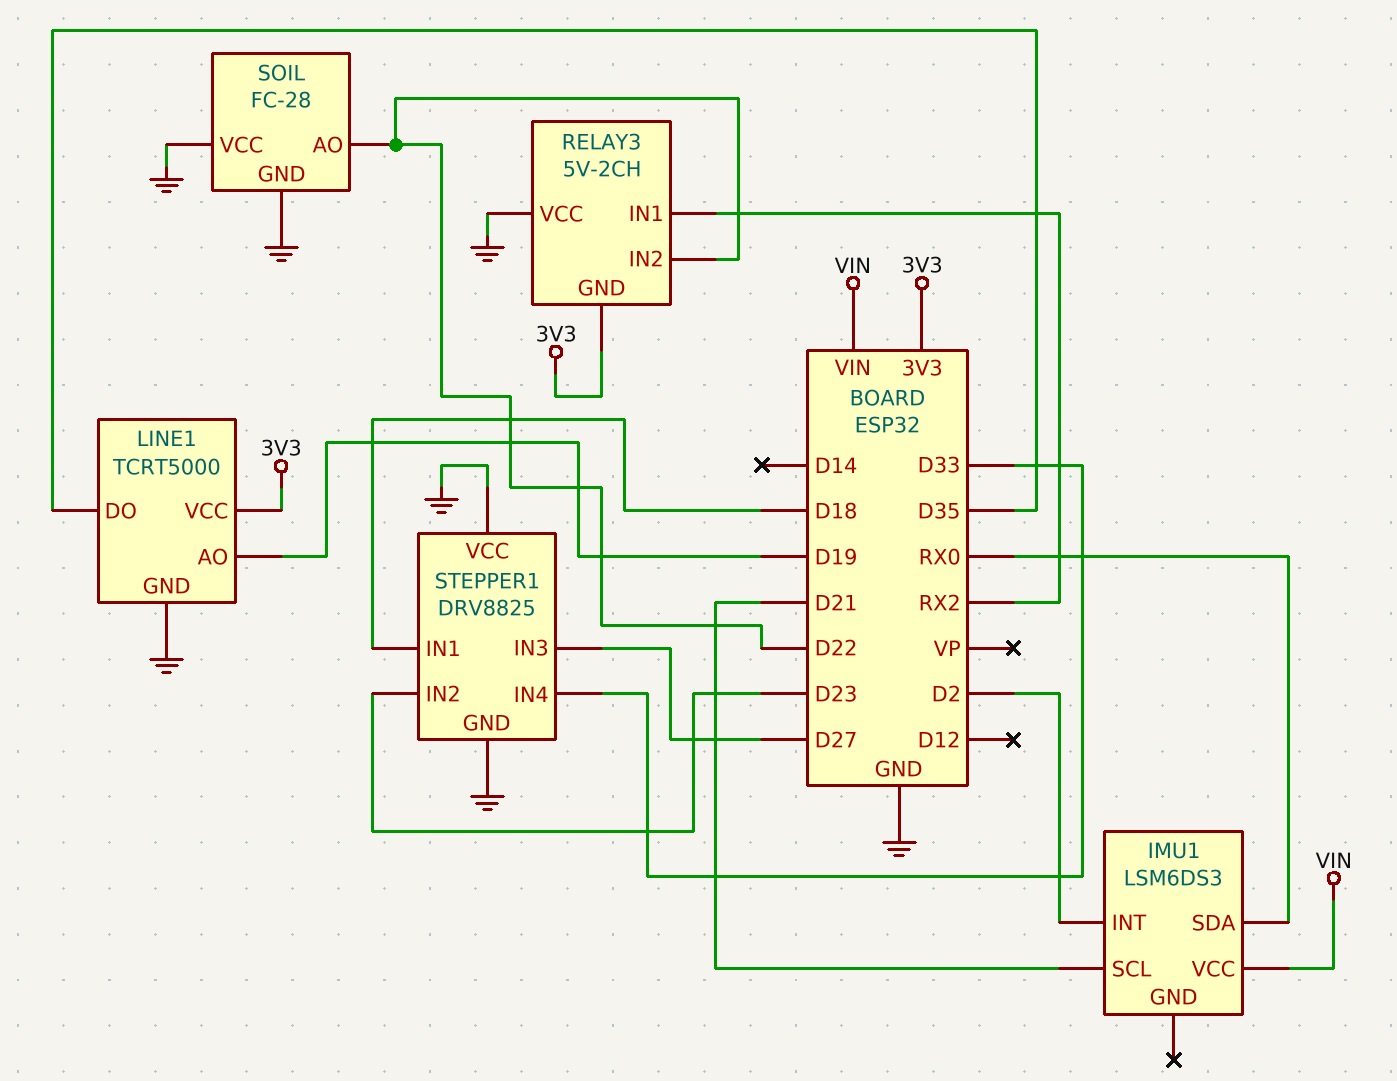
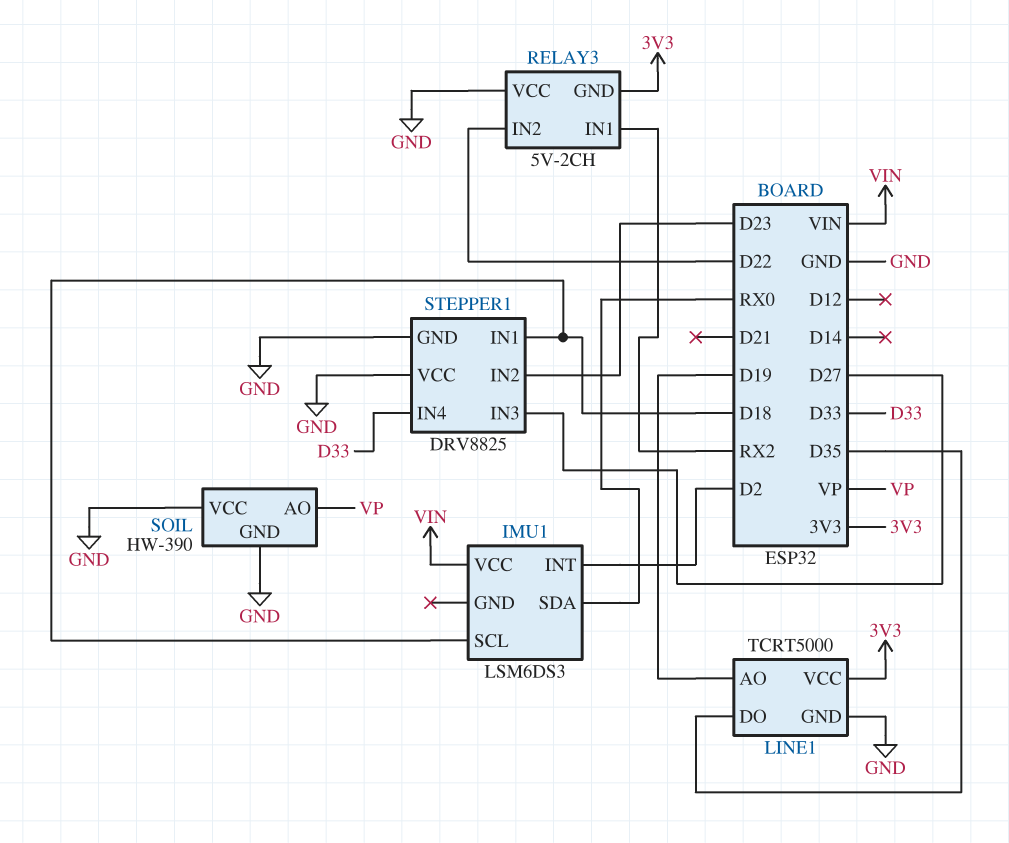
IMU1 pin SCL: D21 -> D18
SOIL: FC-28 -> HW-390
SOIL pin AO: D22 -> VP

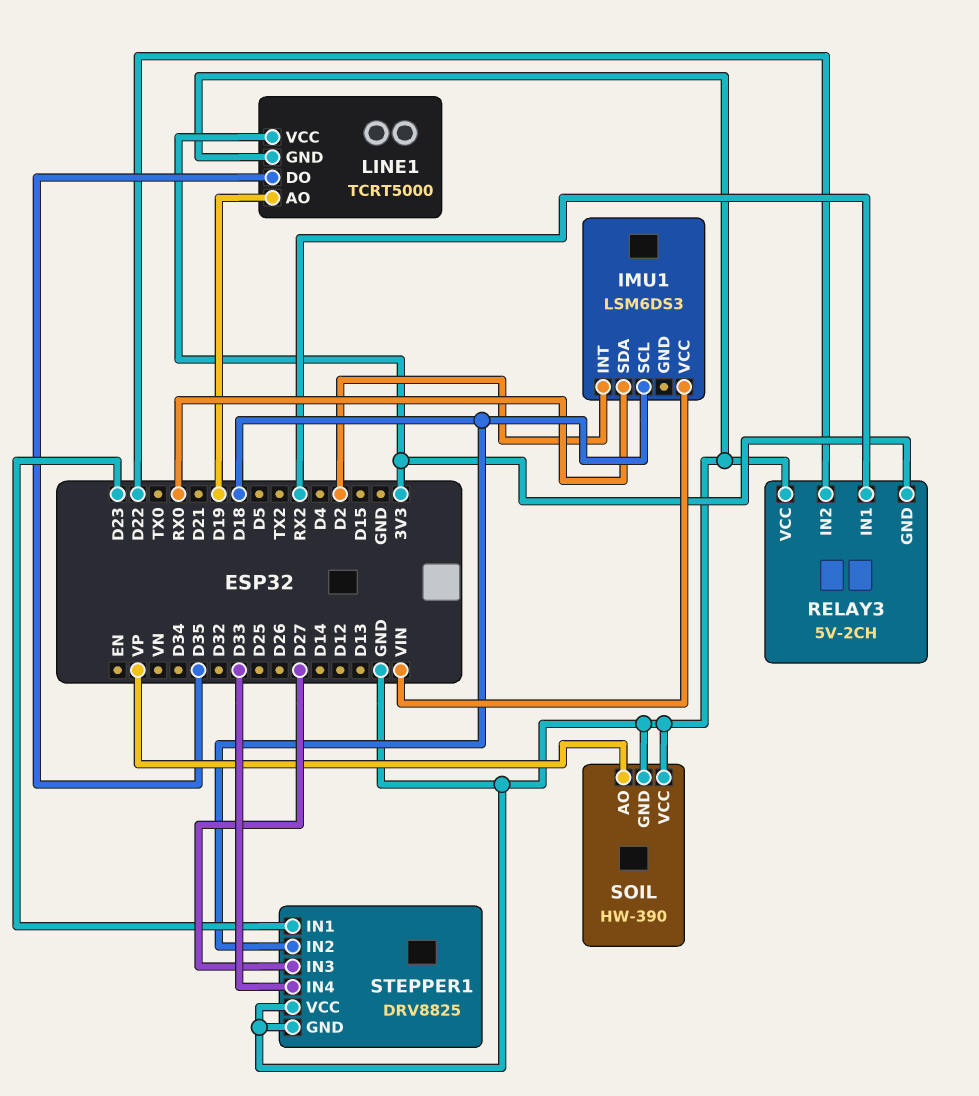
STEPPER1 pin IN1: D18 -> D23
STEPPER1 pin IN2: D23 -> D18

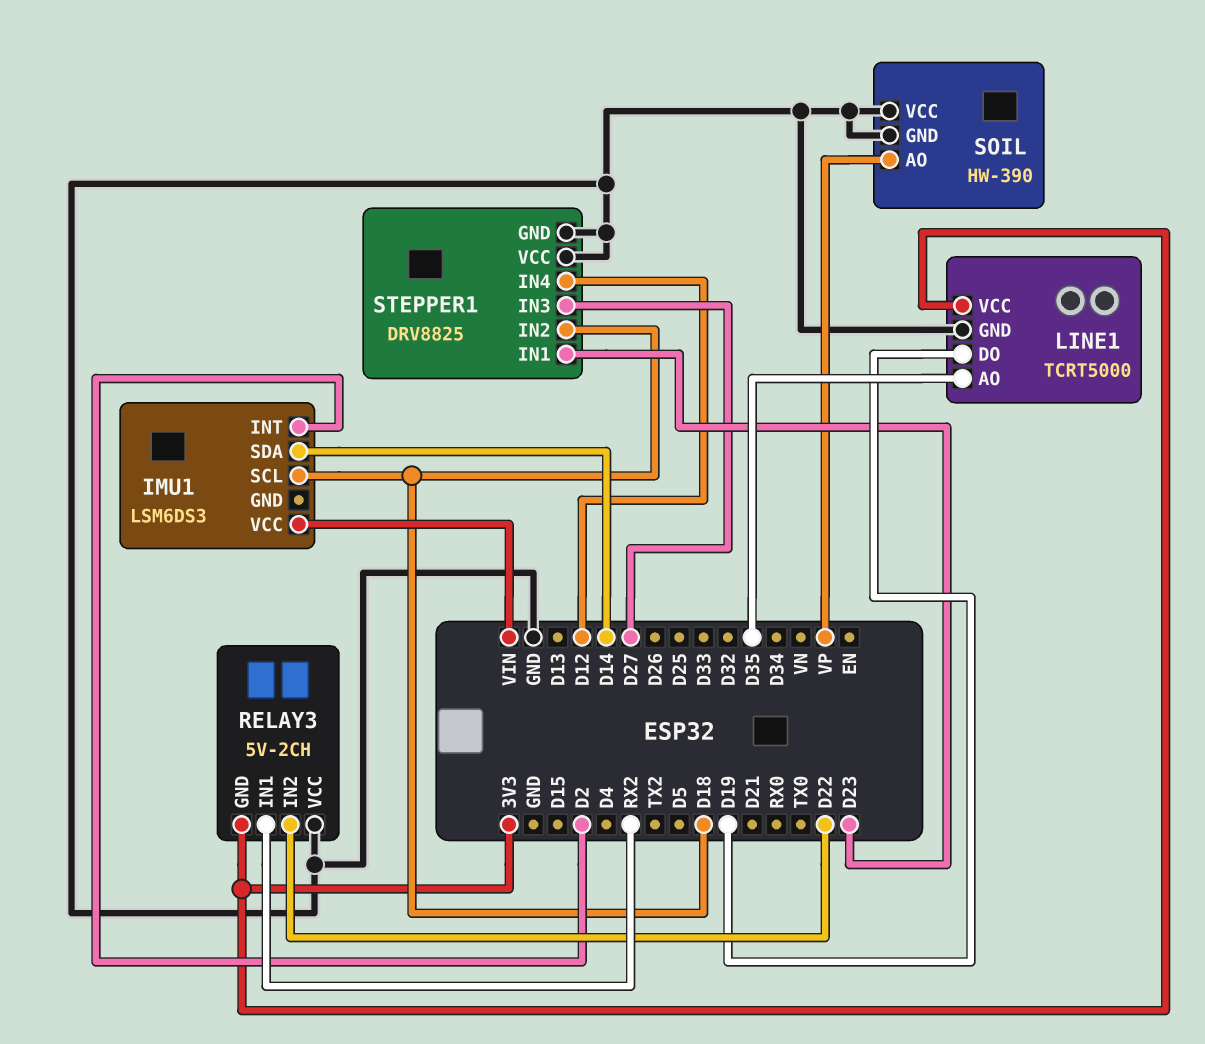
IMU1 pin SDA: RX0 -> D14
LINE1 pin AO: D19 -> D35
LINE1 pin DO: D35 -> D19
STEPPER1 pin IN4: D33 -> D12

